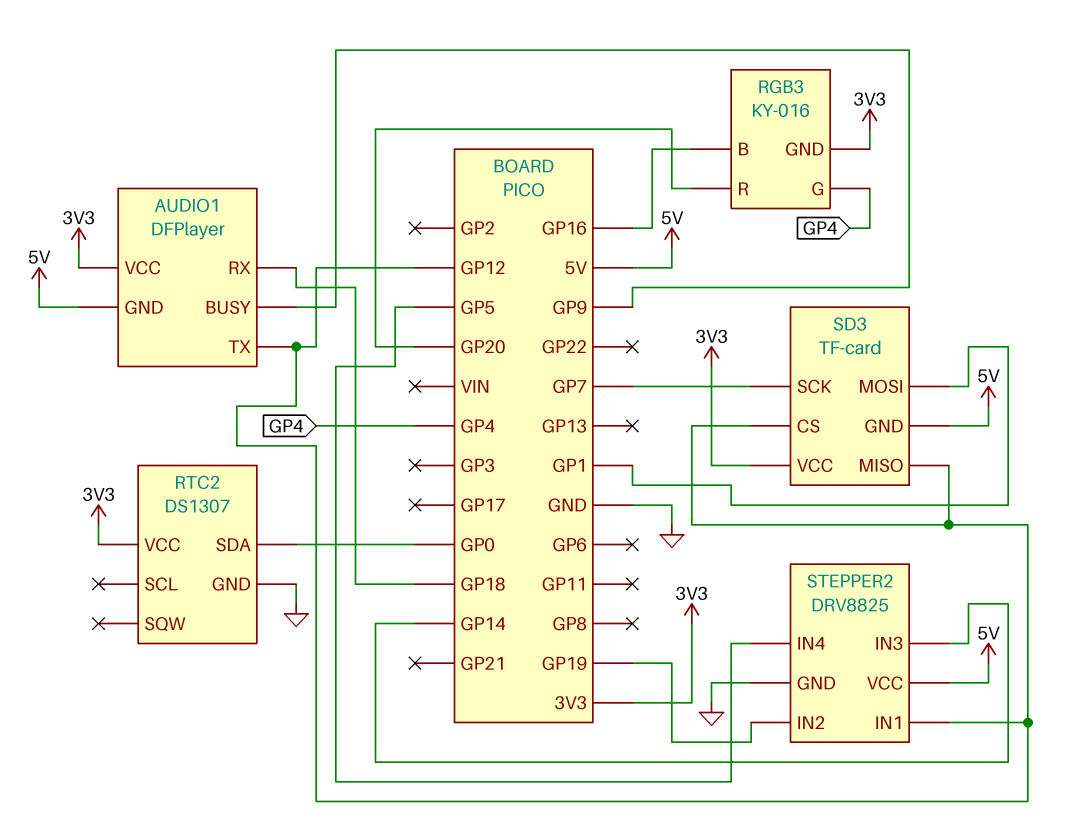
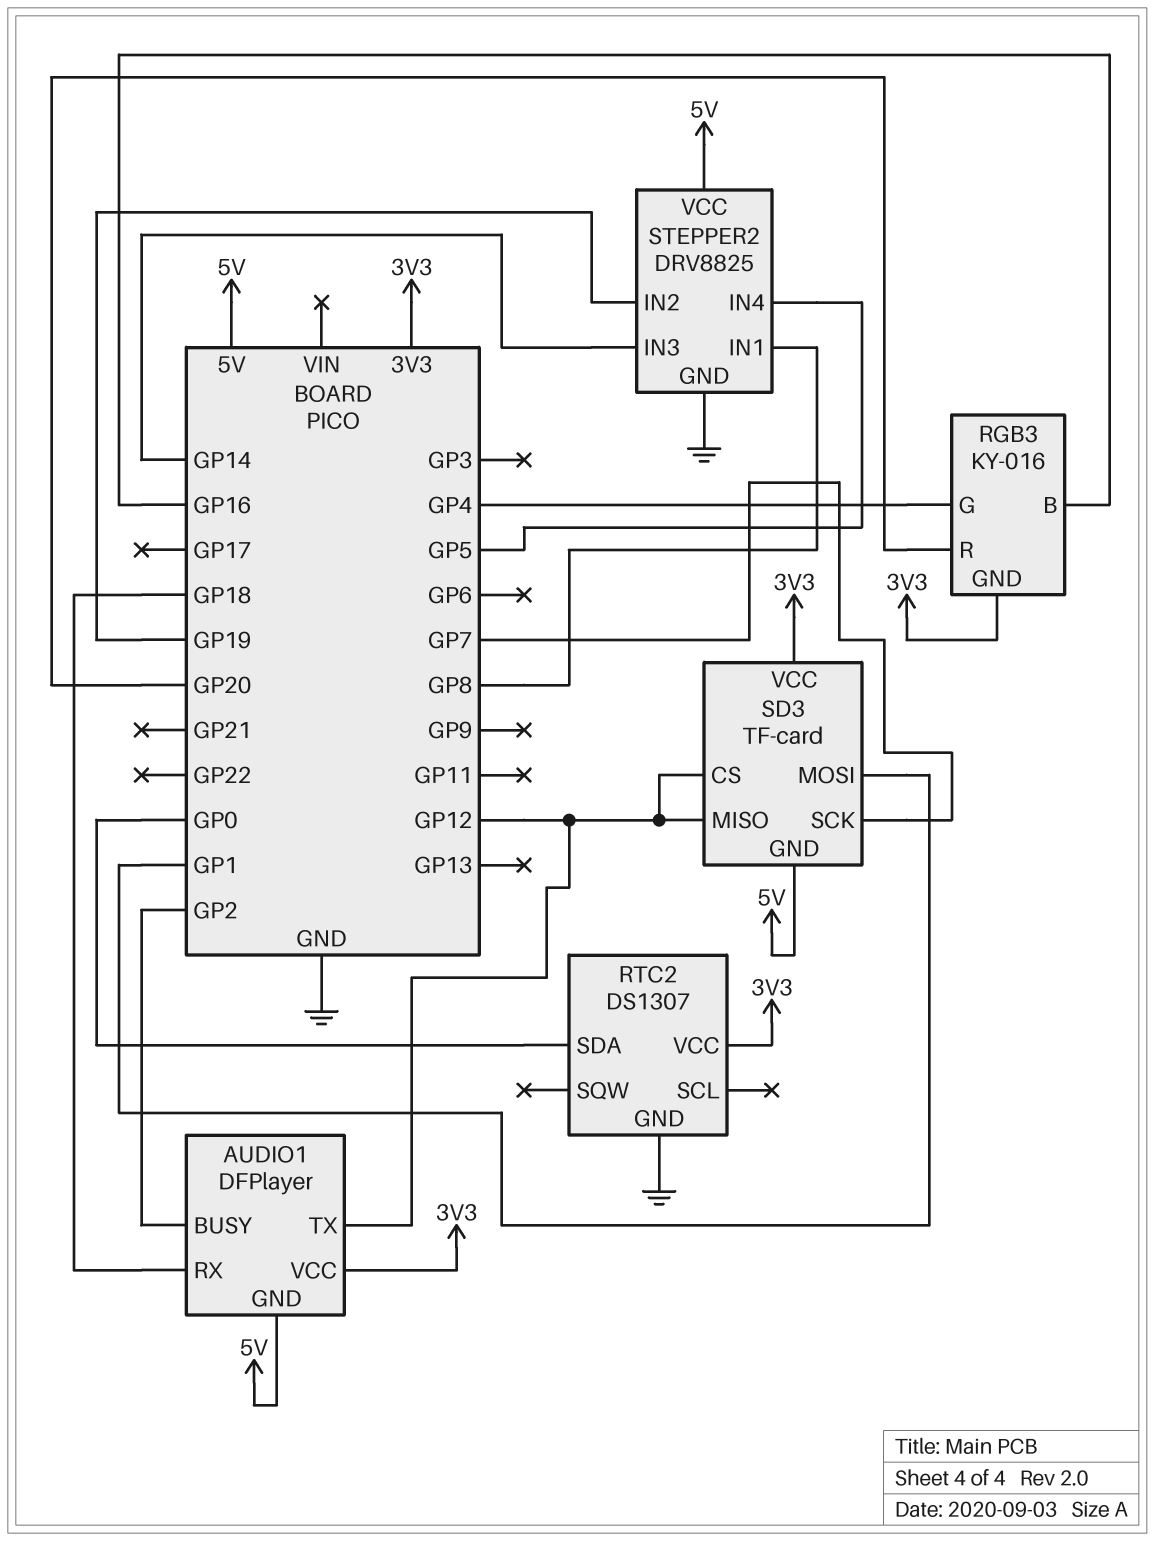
AUDIO1 pin BUSY: GP9 -> GP2
STEPPER2 pin IN1: GP12 -> GP8

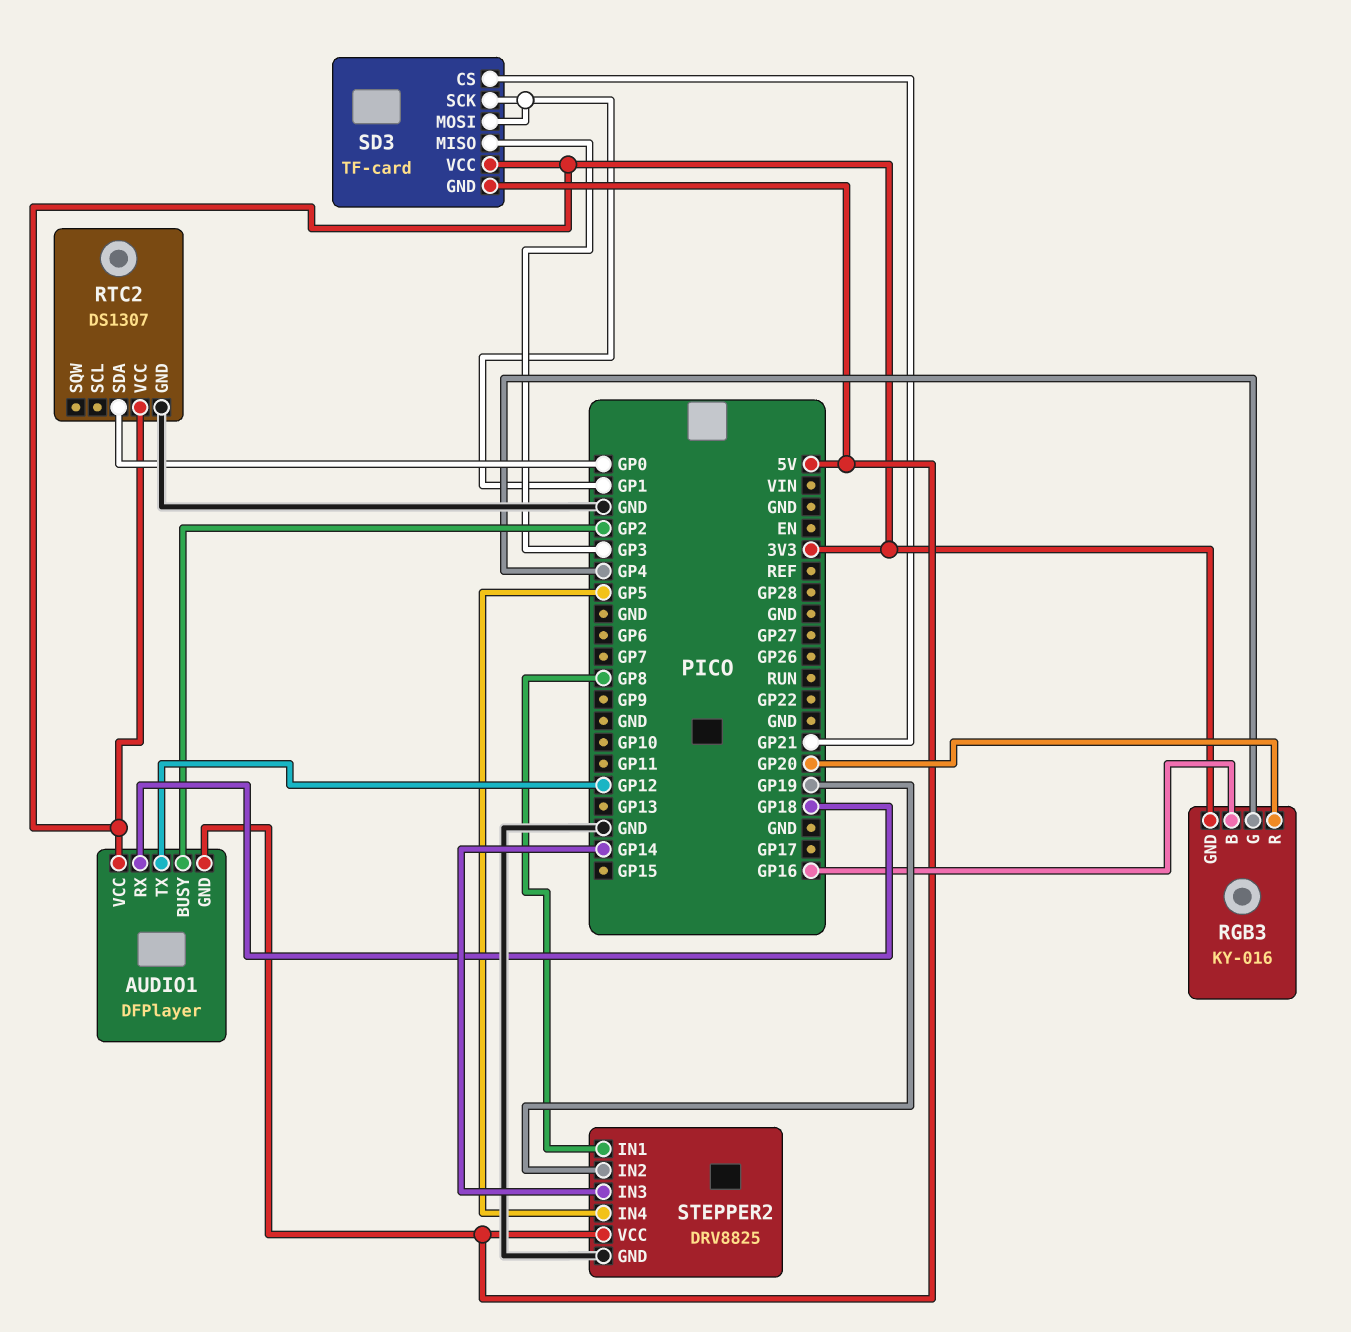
SD3 pin CS: GP12 -> GP21
SD3 pin MISO: GP12 -> GP3
SD3 pin SCK: GP7 -> GP1

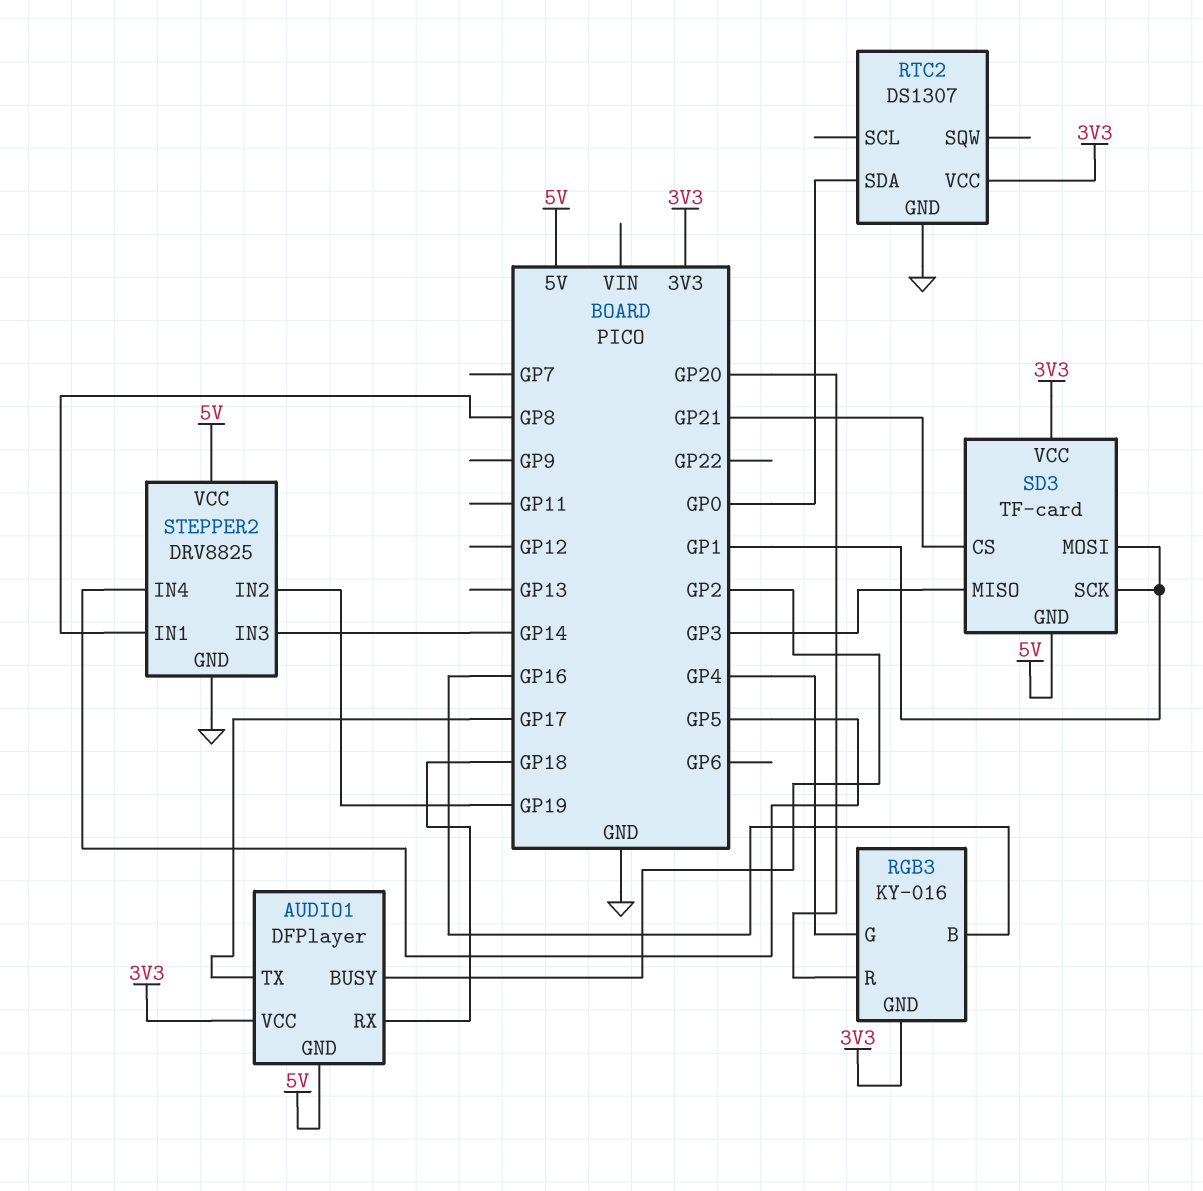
AUDIO1 pin TX: GP12 -> GP17

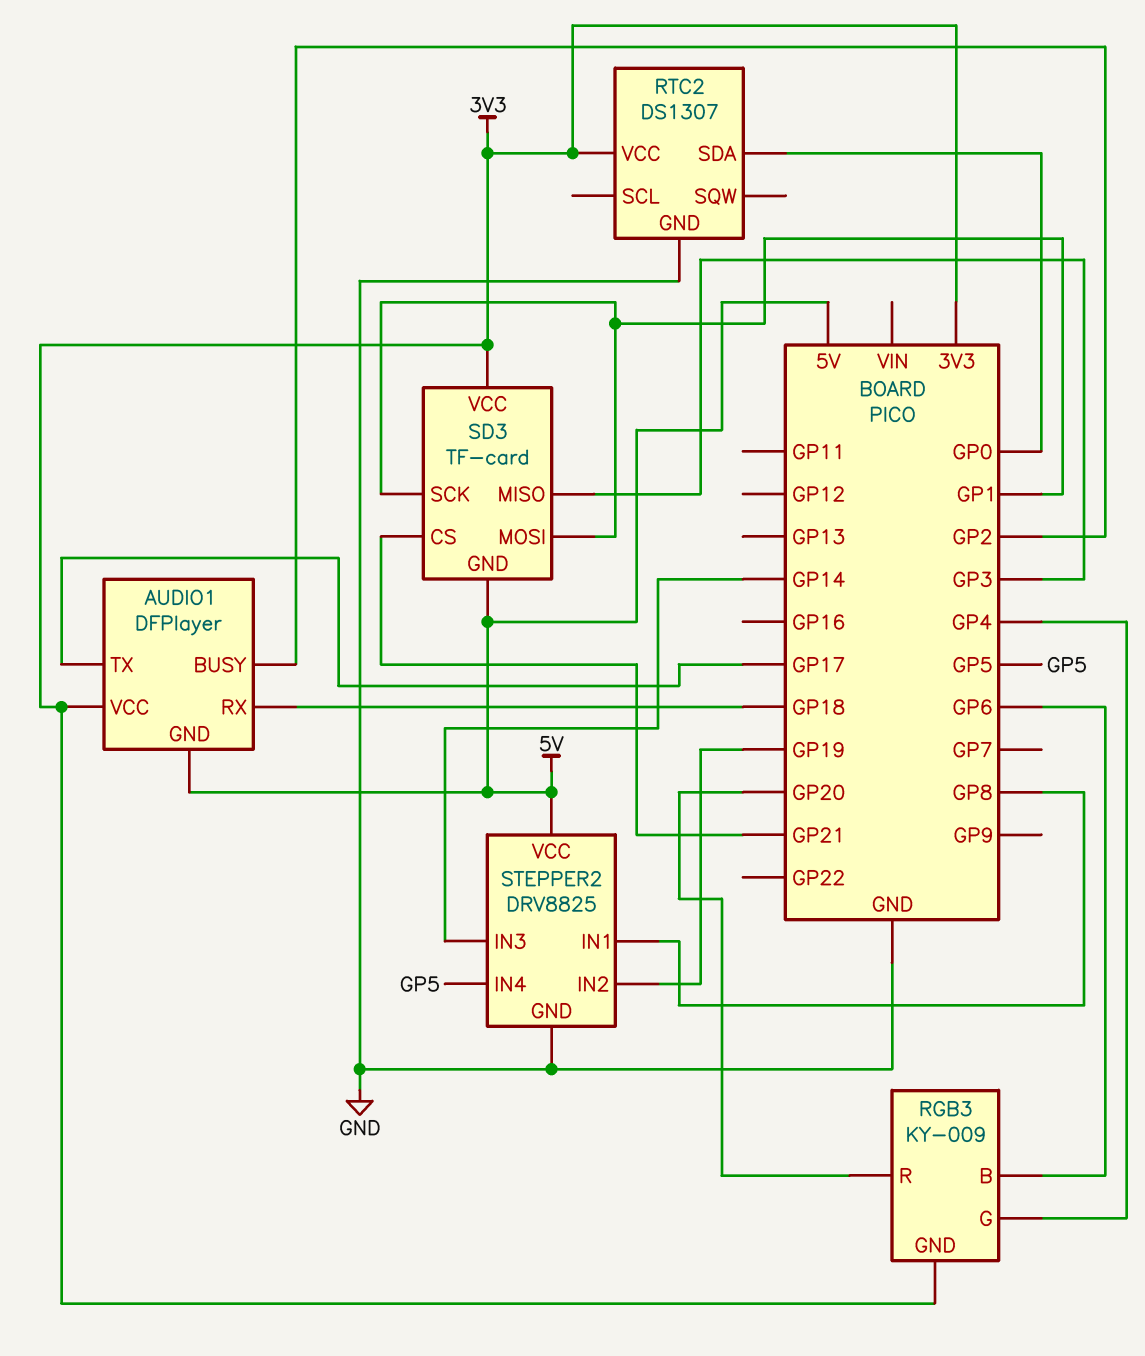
RGB3: KY-016 -> KY-009
RGB3 pin B: GP16 -> GP6

